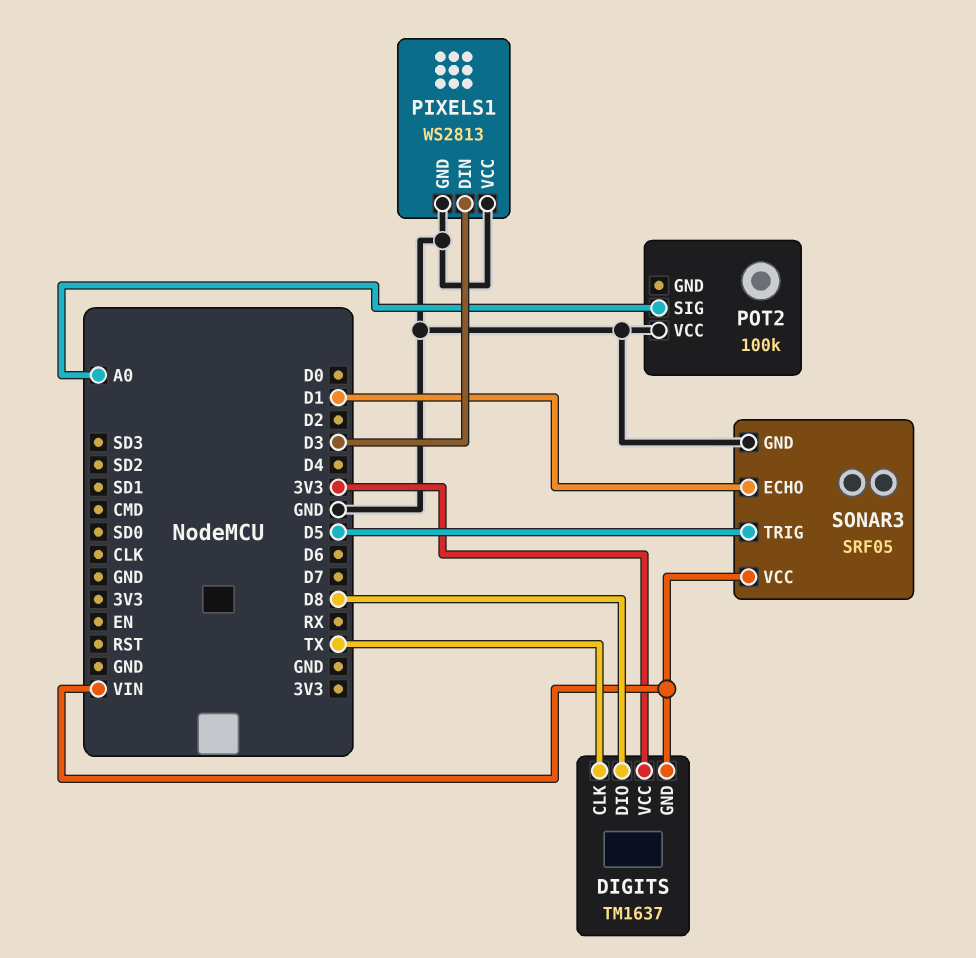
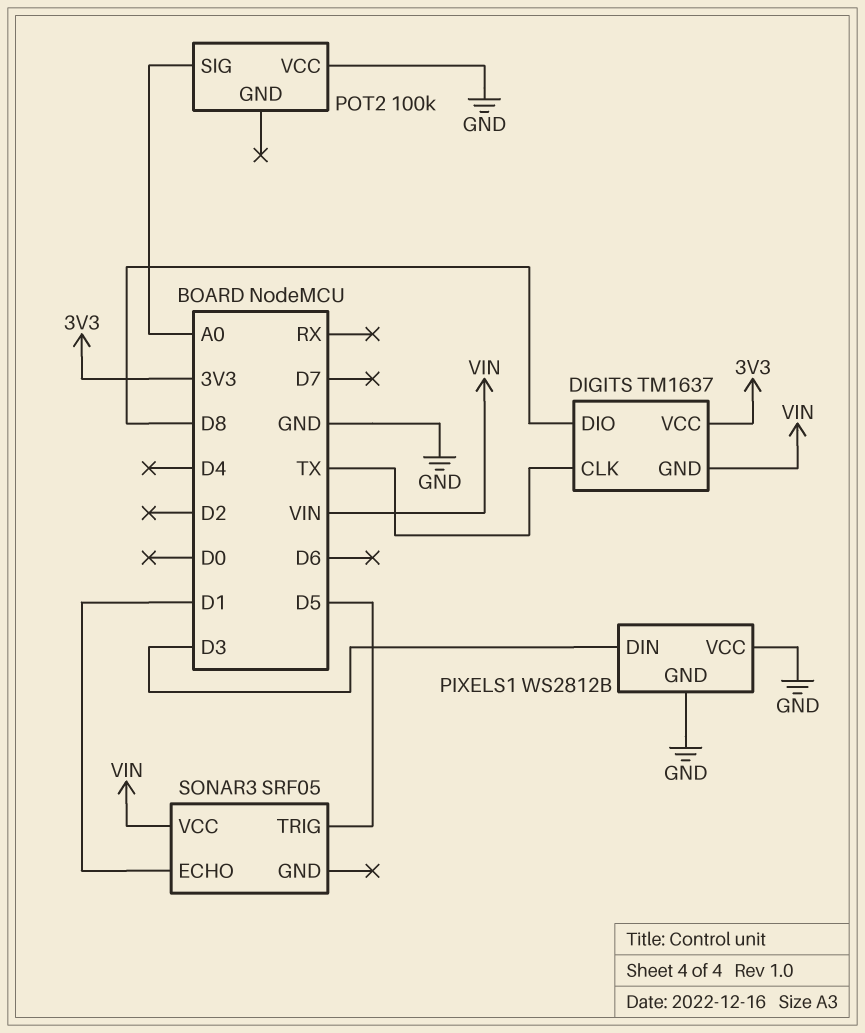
PIXELS1: WS2813 -> WS2812B
SONAR3 pin GND: GND -> none

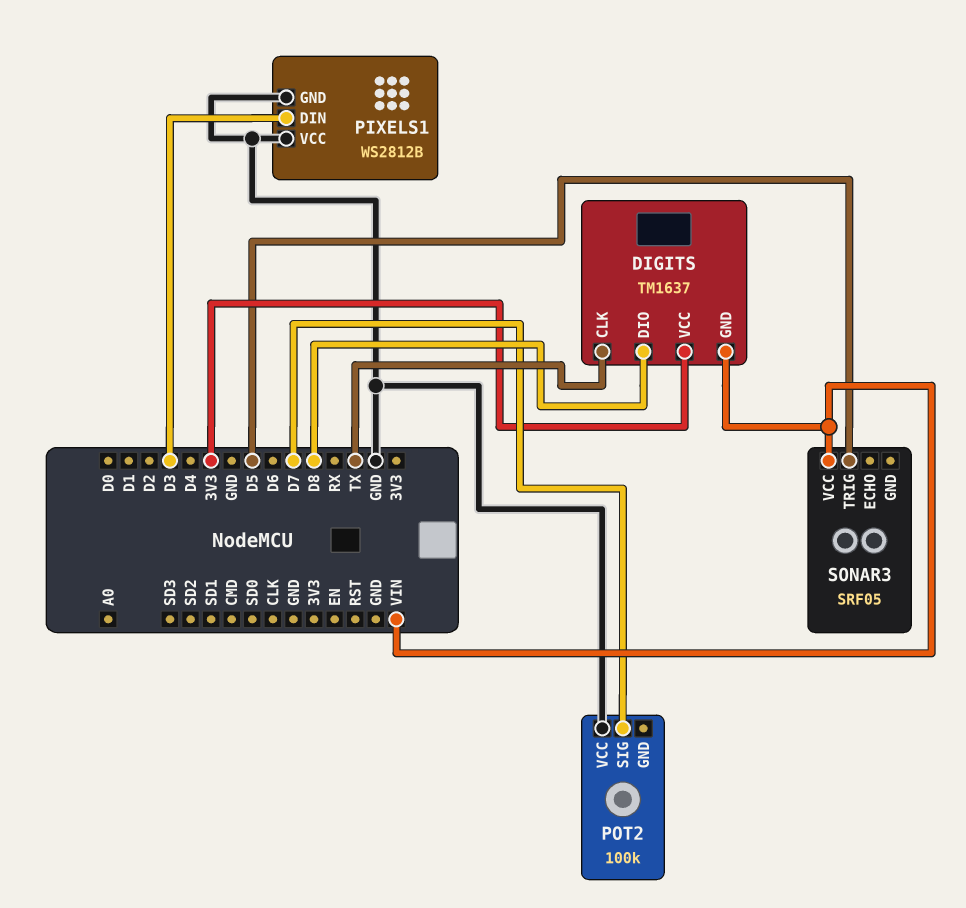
POT2 pin SIG: A0 -> D7
SONAR3 pin ECHO: D1 -> none

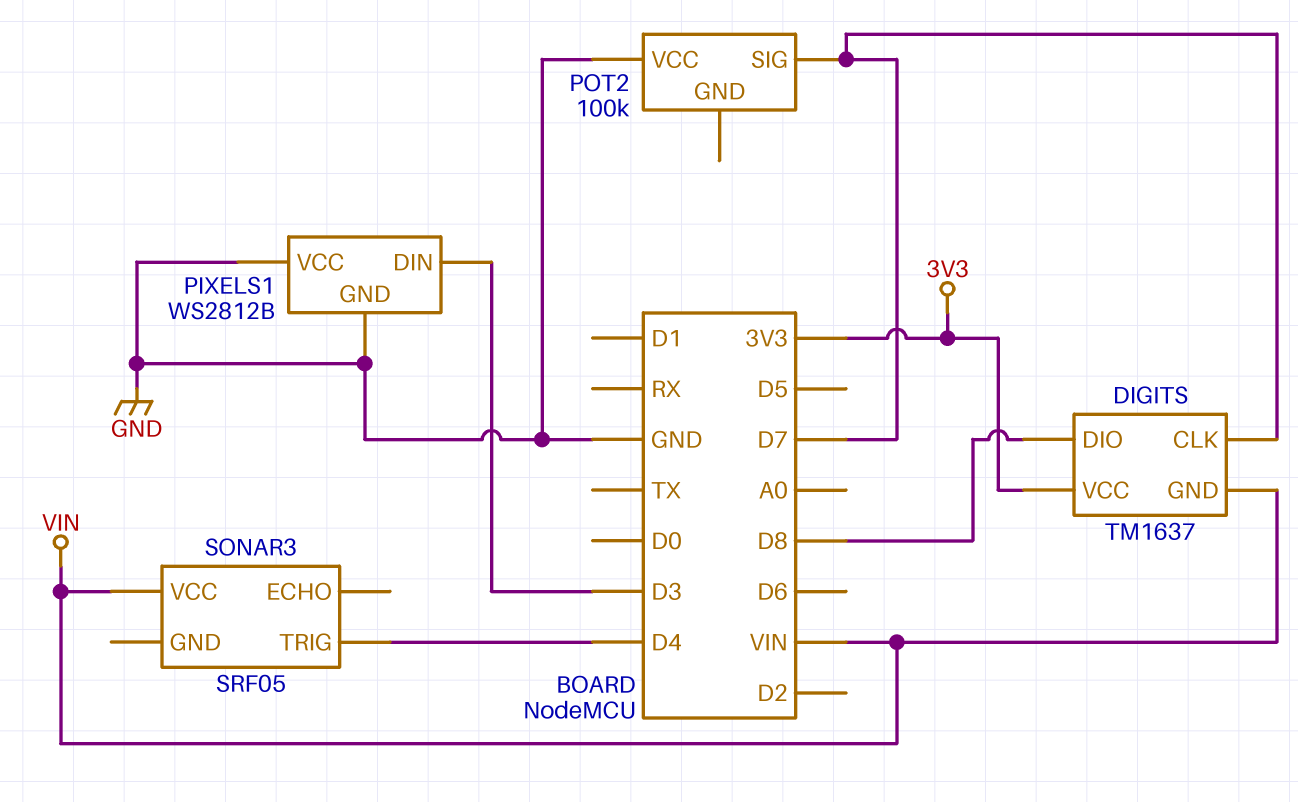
DIGITS pin CLK: TX -> D7
SONAR3 pin TRIG: D5 -> D4

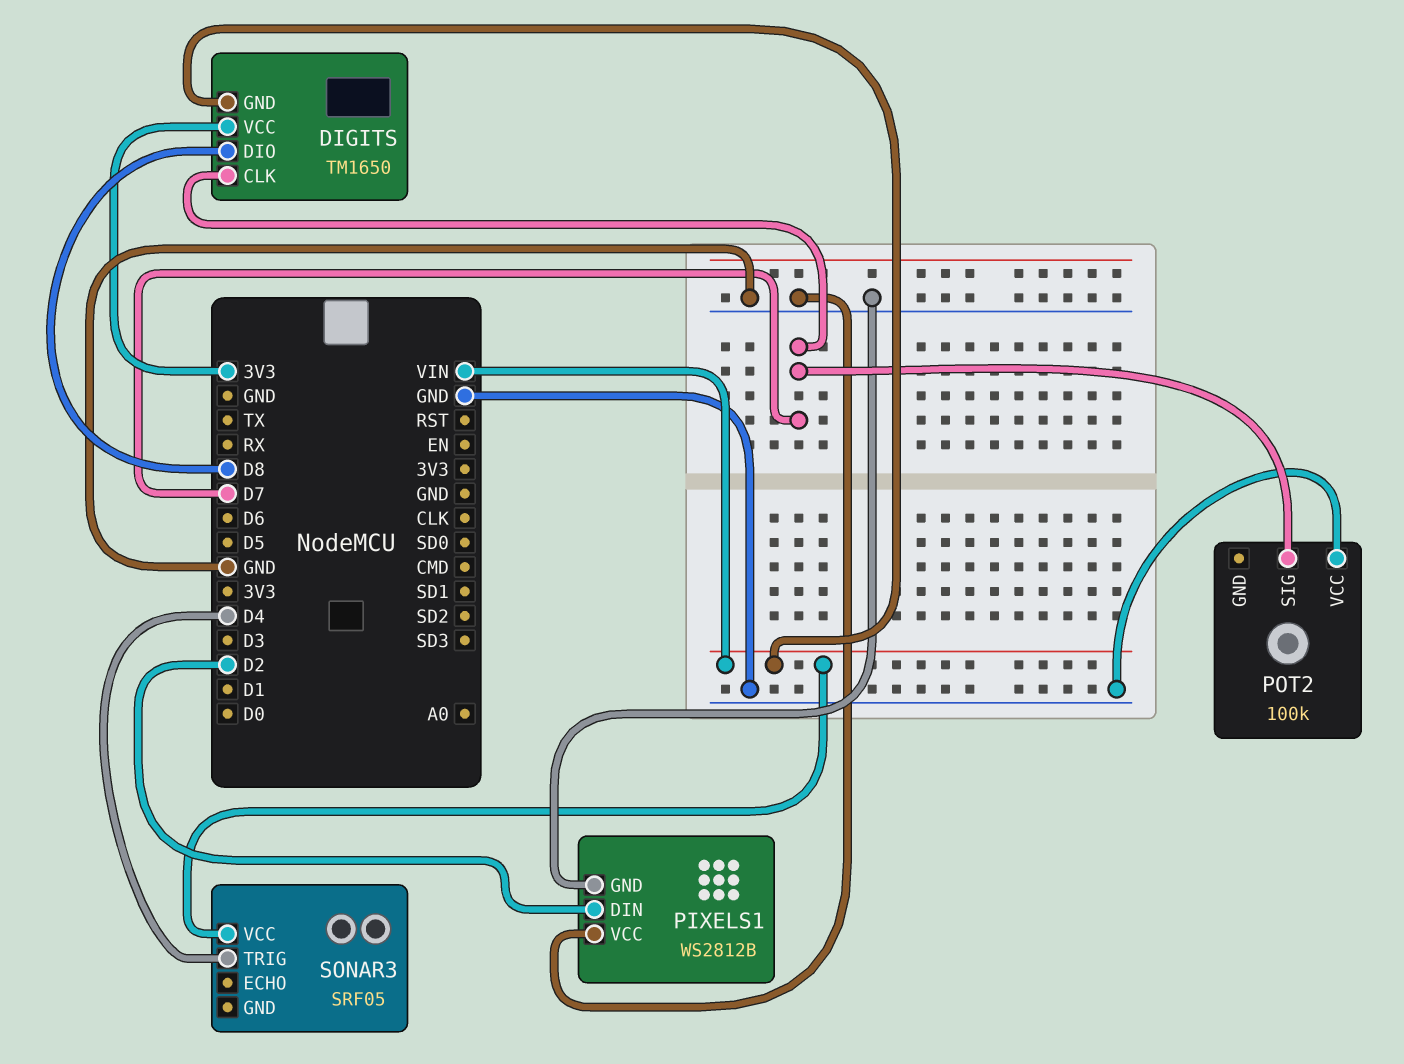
DIGITS: TM1637 -> TM1650
PIXELS1 pin DIN: D3 -> D2

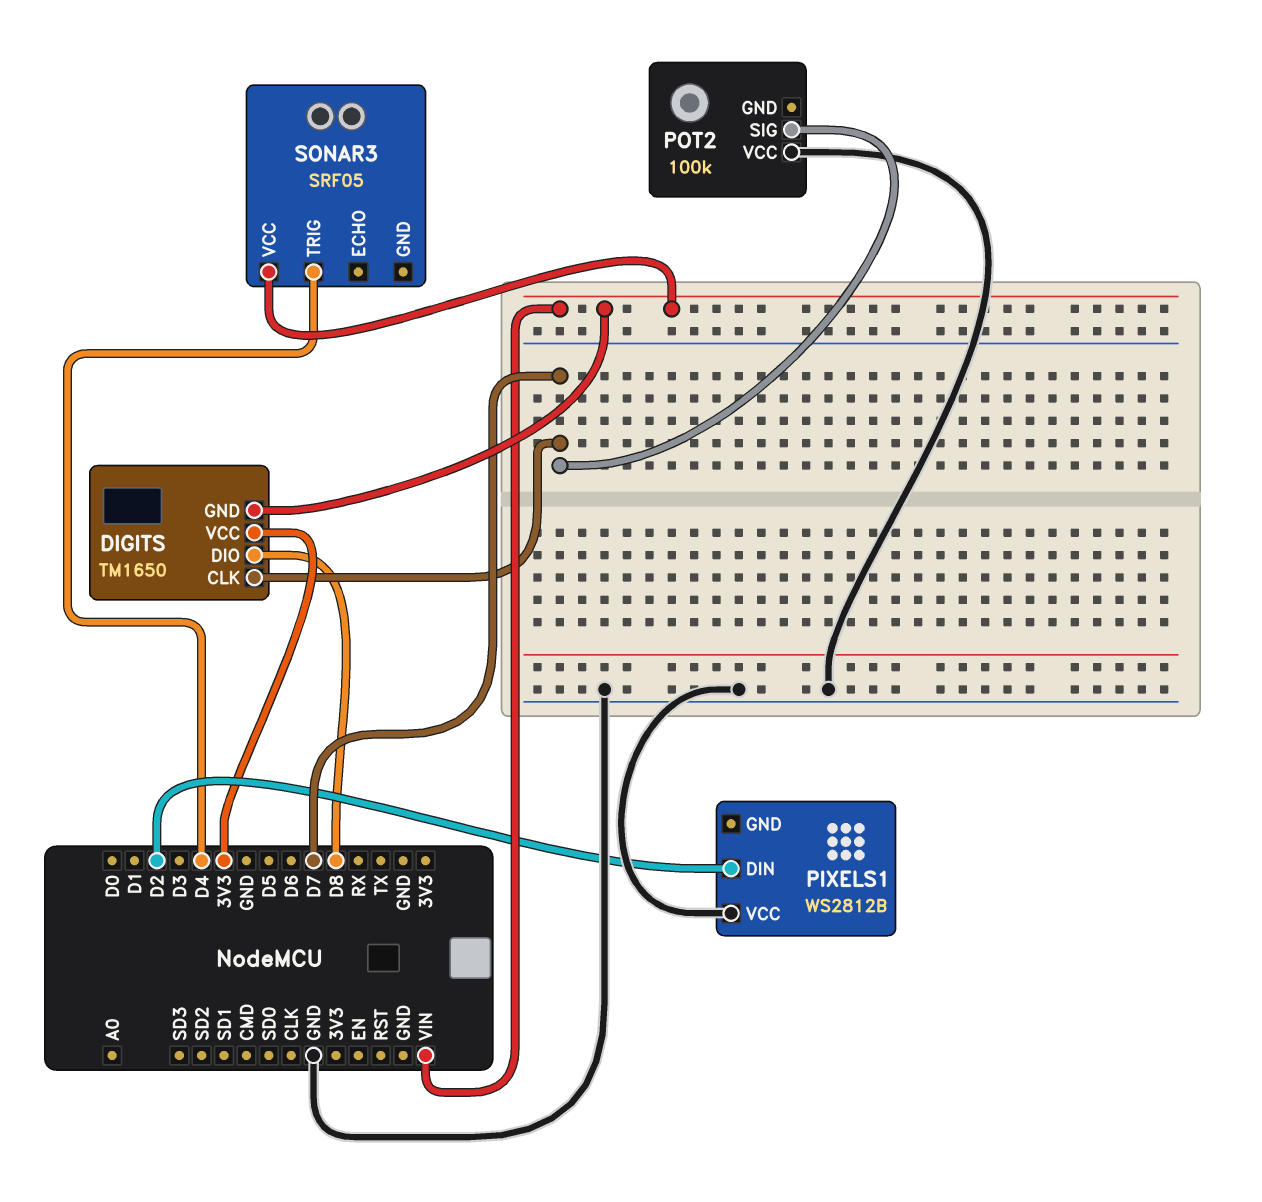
PIXELS1 pin GND: GND -> none

